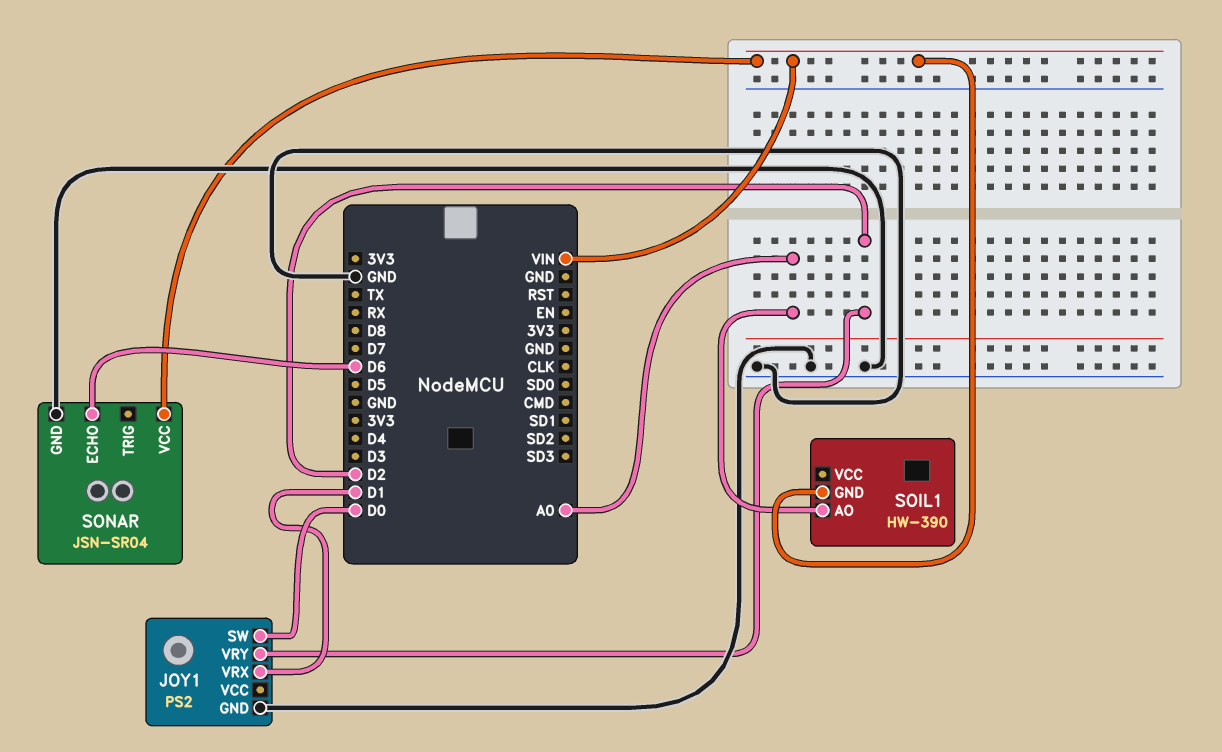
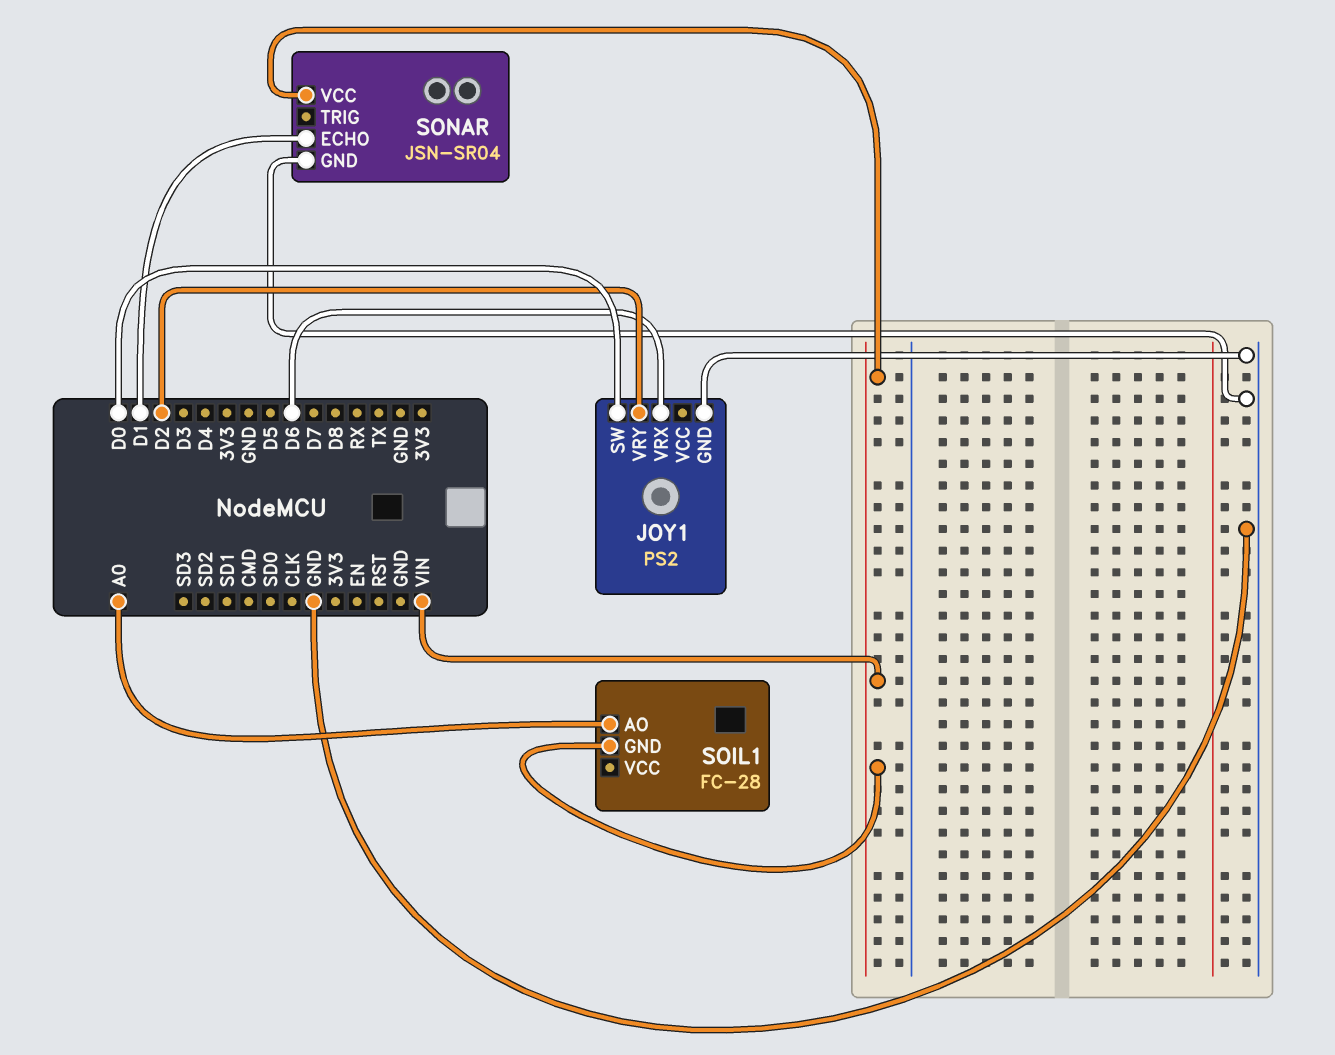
JOY1 pin VRX: D1 -> D6
SOIL1: HW-390 -> FC-28
SONAR pin ECHO: D6 -> D1

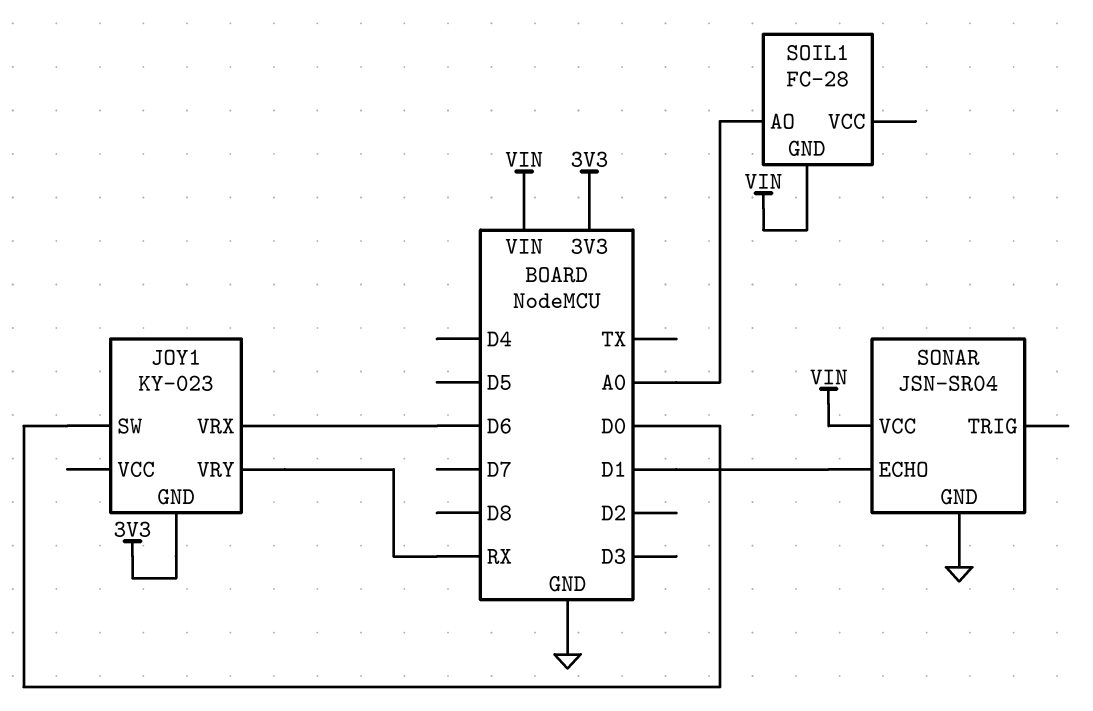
JOY1: PS2 -> KY-023
JOY1 pin GND: GND -> 3V3
JOY1 pin VRY: D2 -> RX

